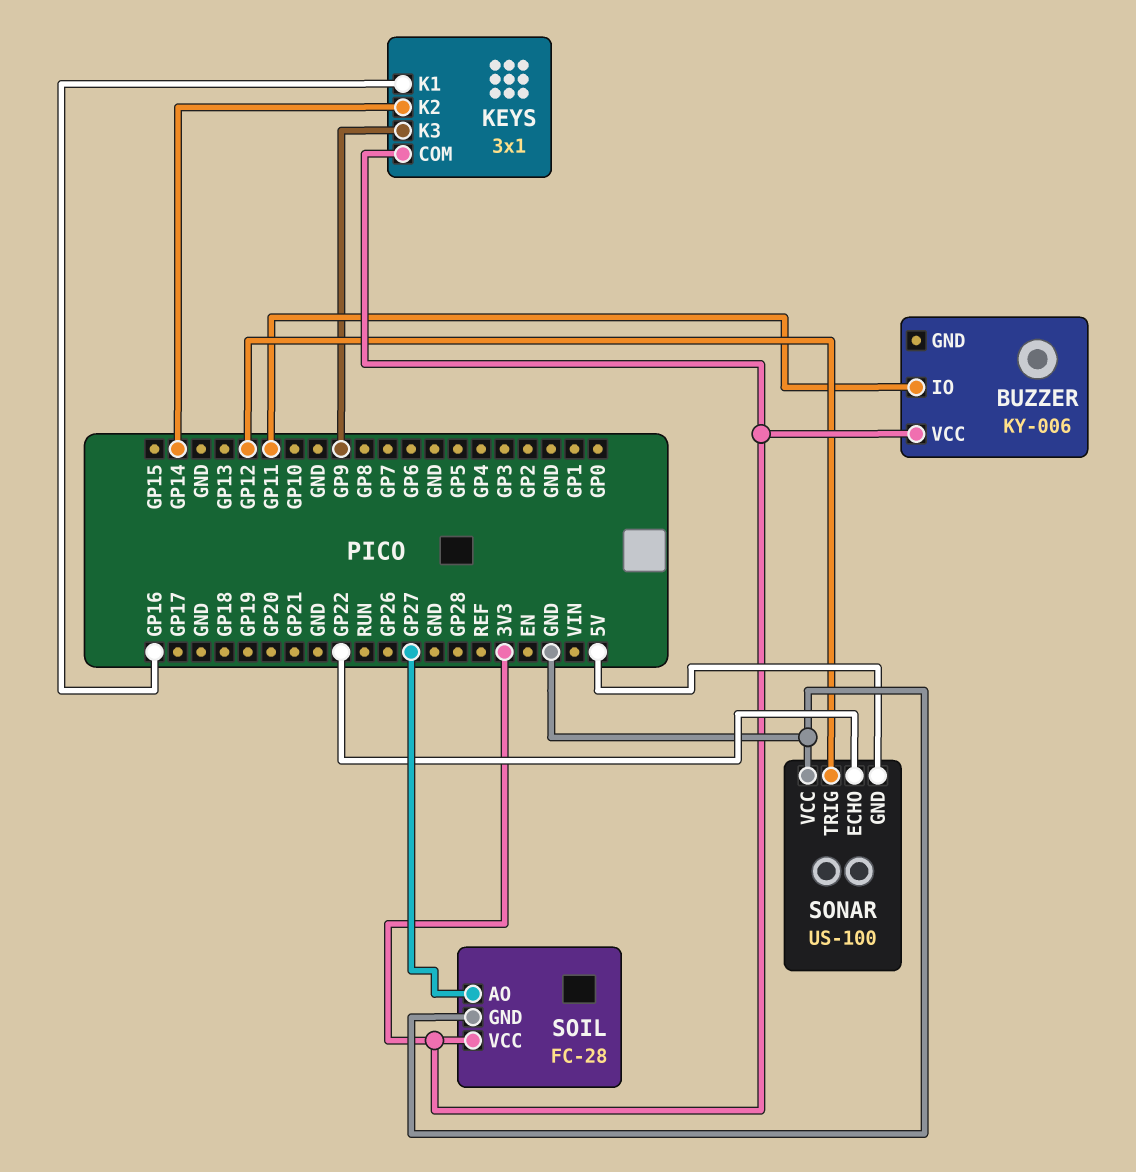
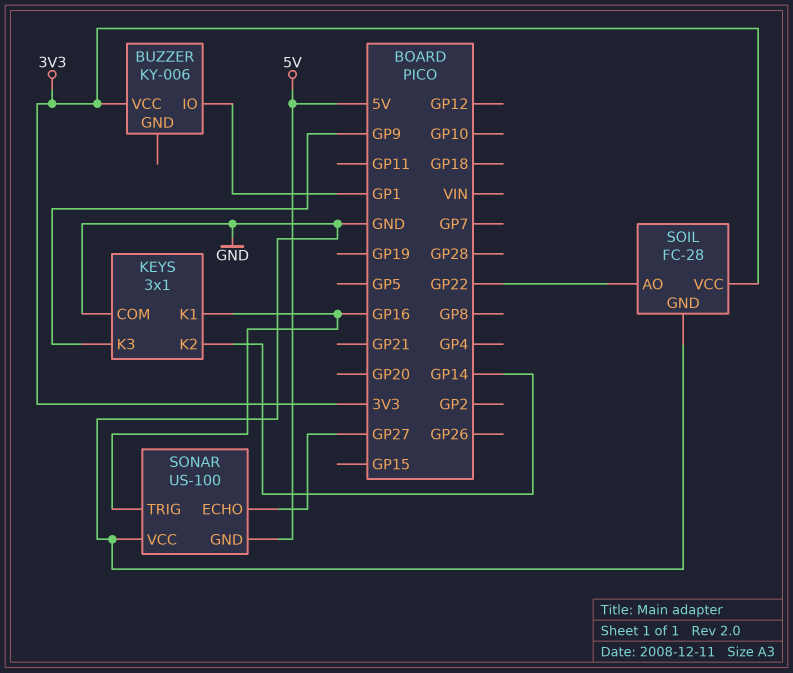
BUZZER pin IO: GP11 -> GP1
KEYS pin COM: 3V3 -> GND
SOIL pin AO: GP27 -> GP22
SONAR pin ECHO: GP22 -> GP27
SONAR pin TRIG: GP12 -> GP16

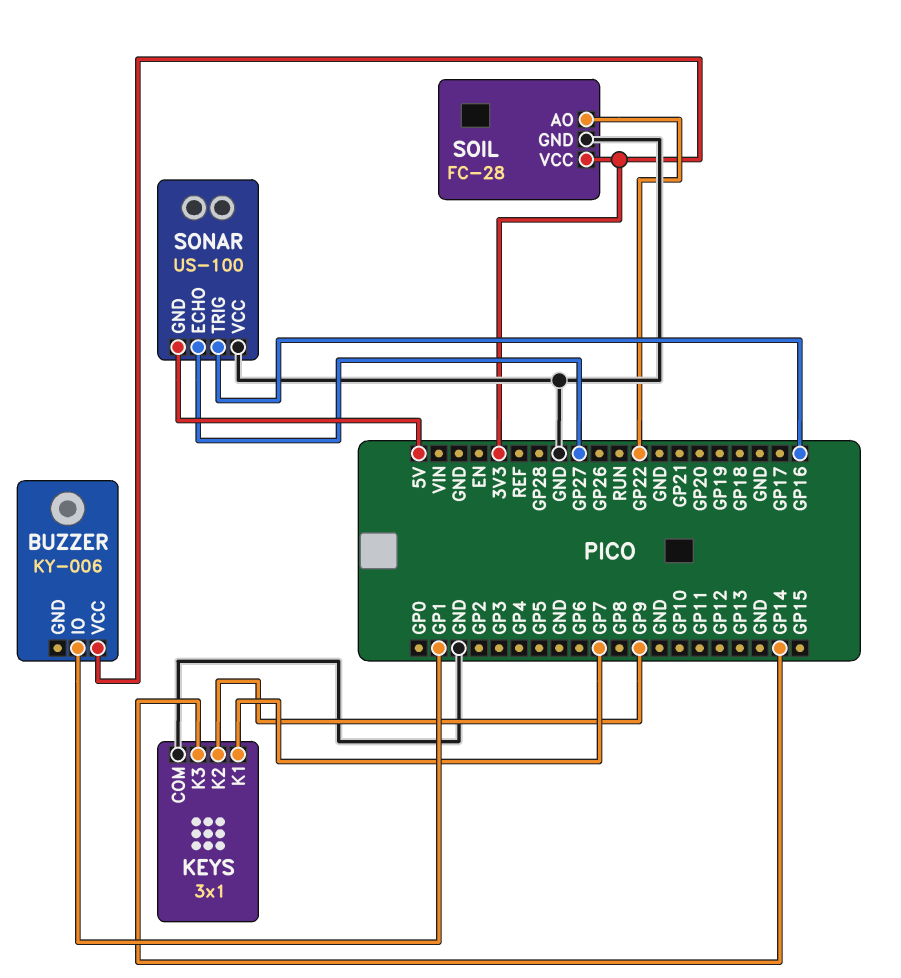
KEYS pin K1: GP16 -> GP7
KEYS pin K2: GP14 -> GP9
KEYS pin K3: GP9 -> GP14

